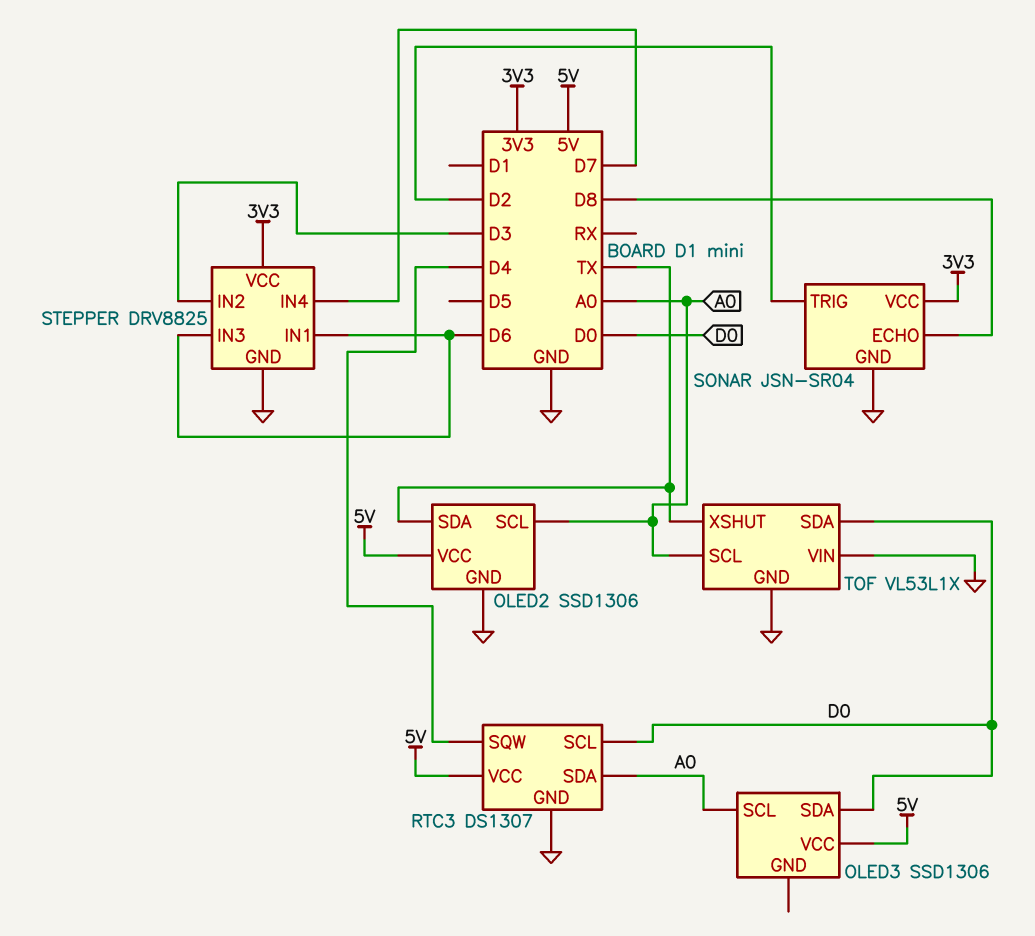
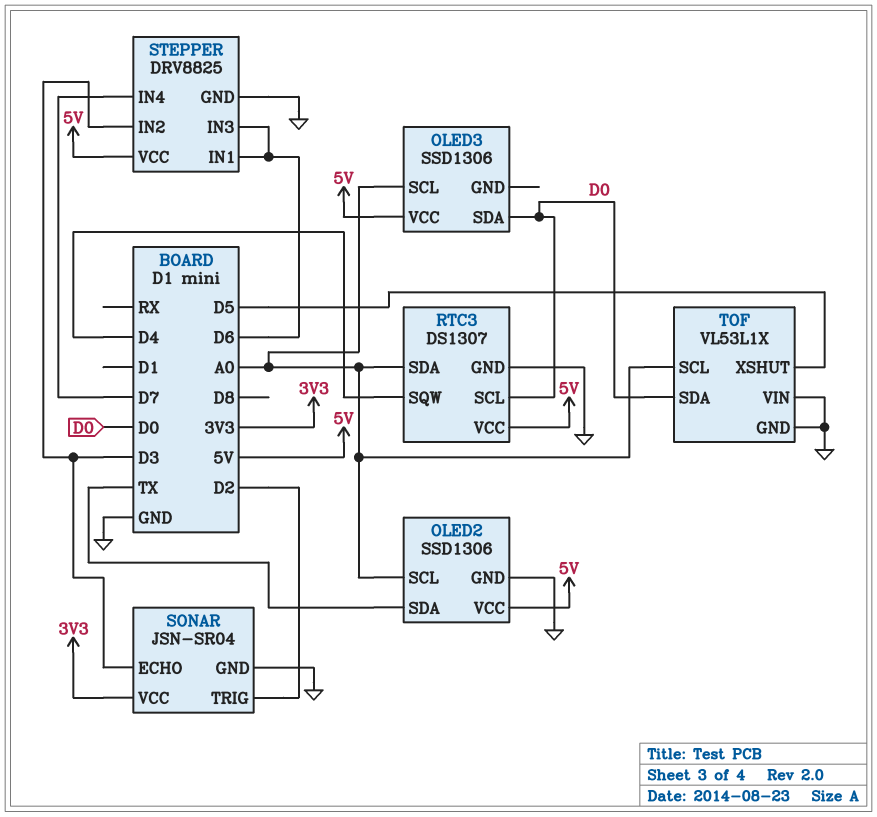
SONAR pin ECHO: D8 -> D3
STEPPER pin VCC: 3V3 -> 5V
TOF pin XSHUT: TX -> D5

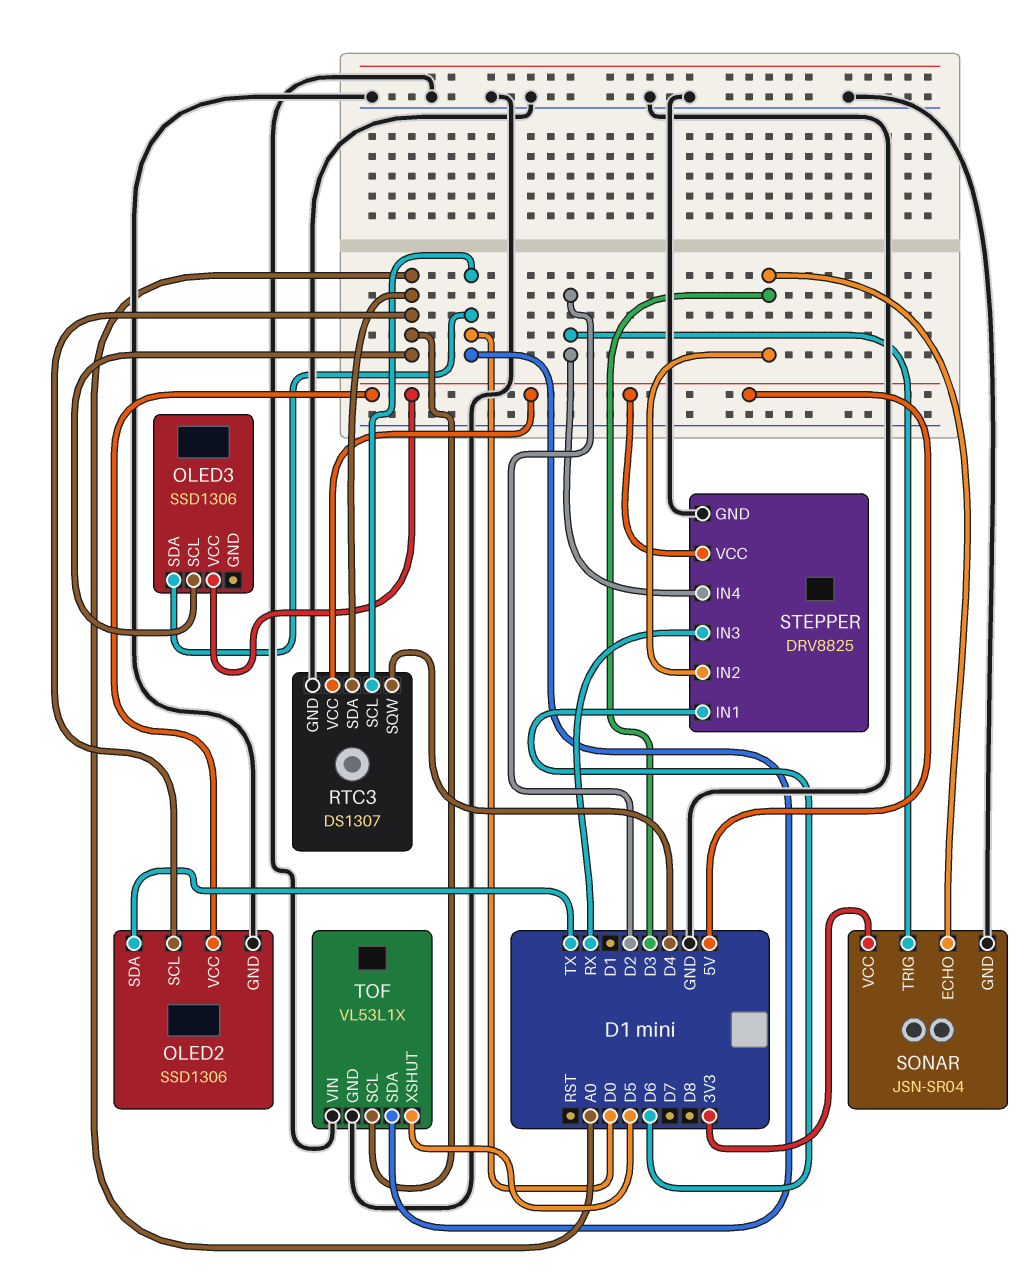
STEPPER pin IN3: D6 -> RX
STEPPER pin IN4: D7 -> D2

